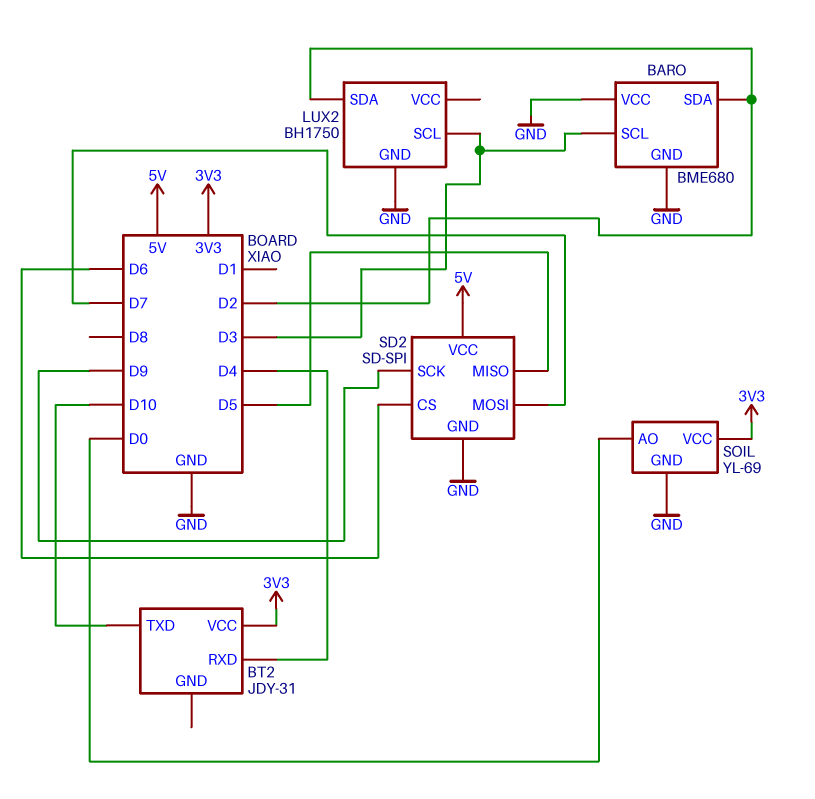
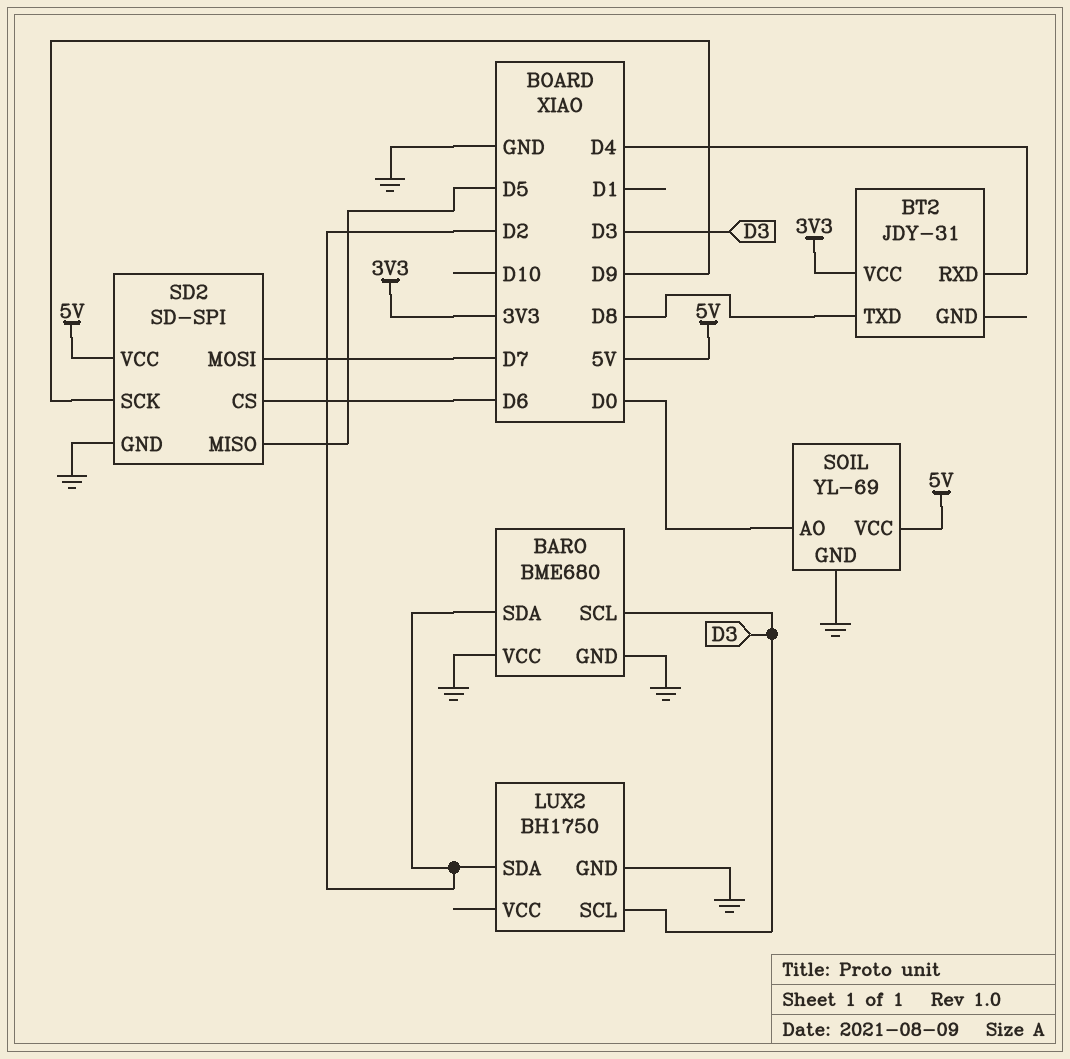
BT2 pin TXD: D10 -> D8
SOIL pin VCC: 3V3 -> 5V

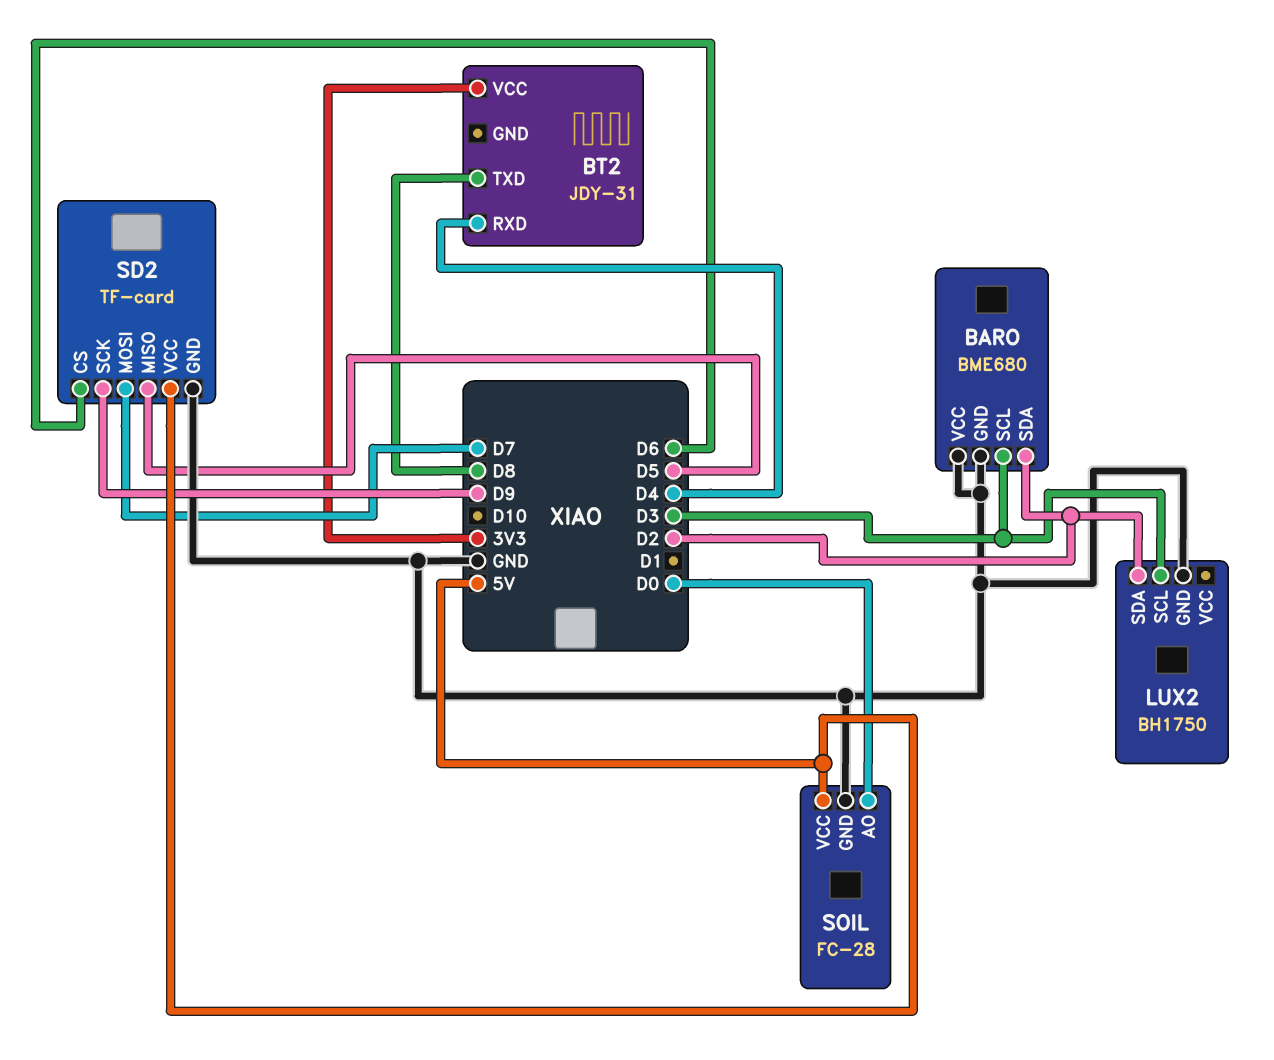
SD2: SD-SPI -> TF-card
SOIL: YL-69 -> FC-28

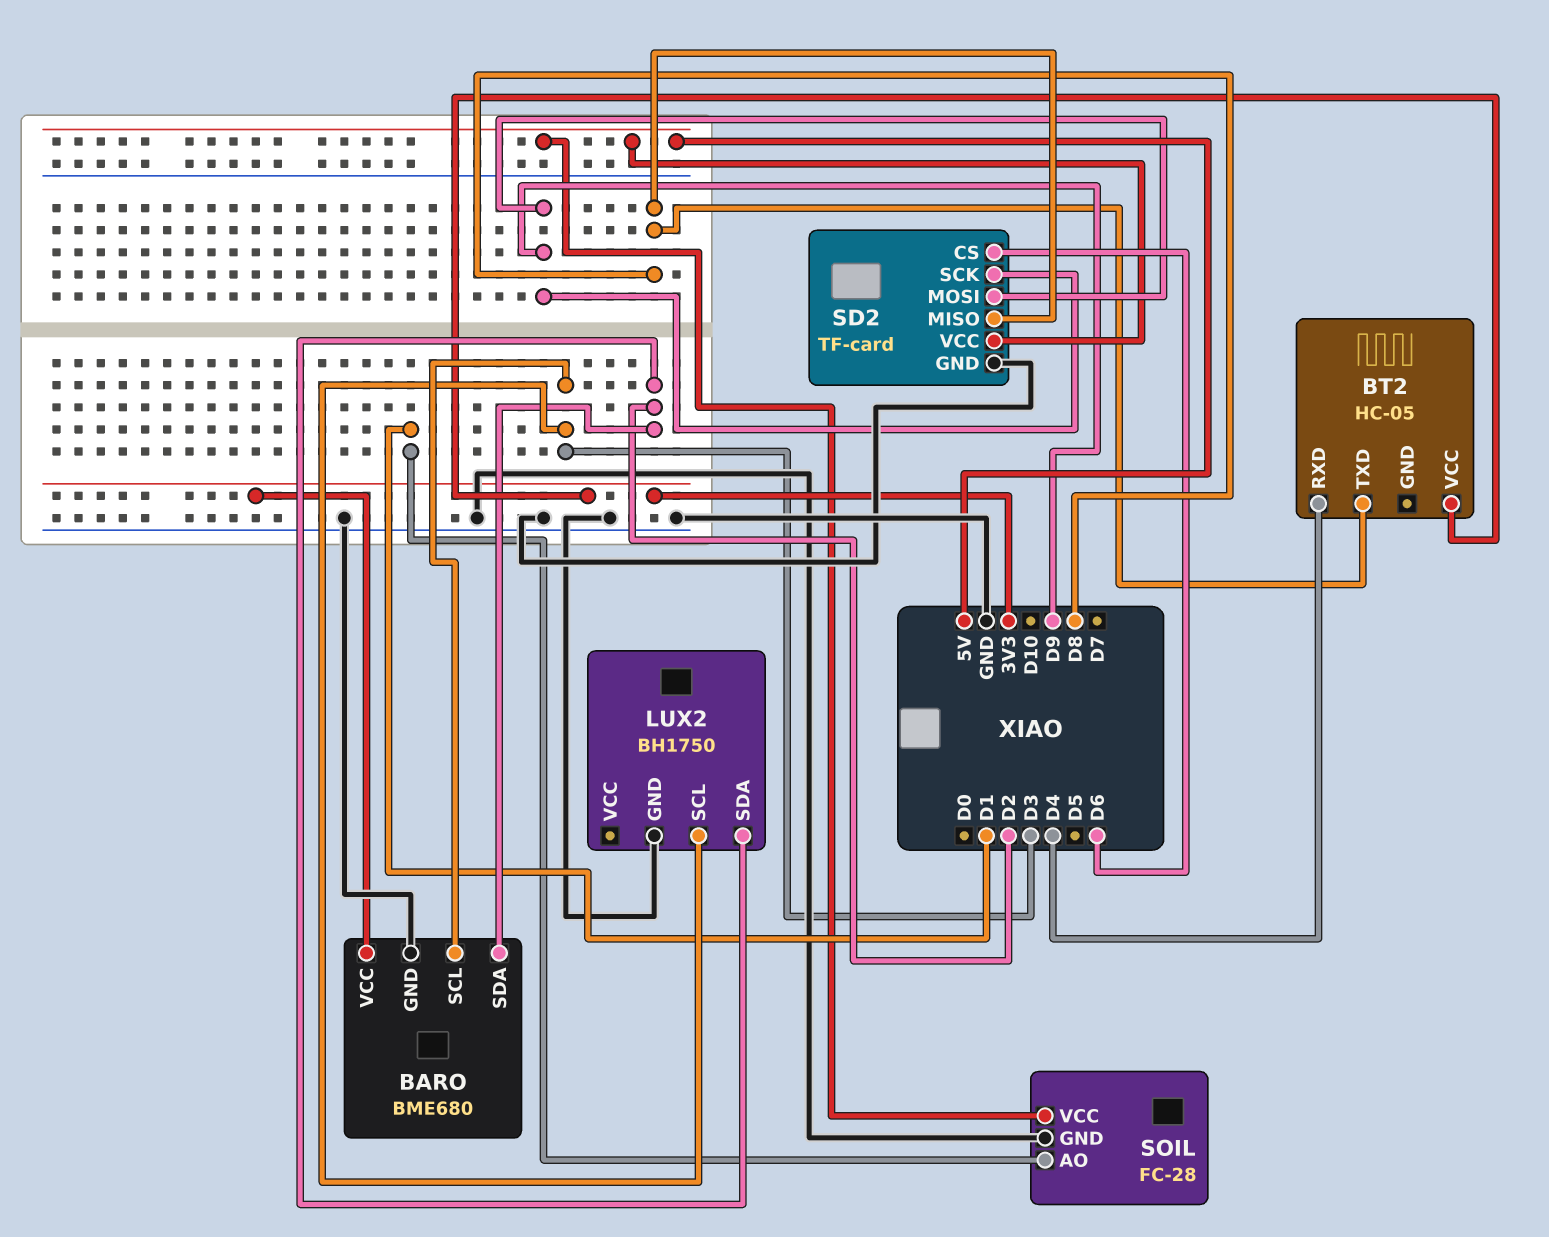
BARO pin VCC: GND -> 3V3
BT2: JDY-31 -> HC-05
SD2 pin MISO: D5 -> D8
SD2 pin MOSI: D7 -> D9
SOIL pin AO: D0 -> D1

